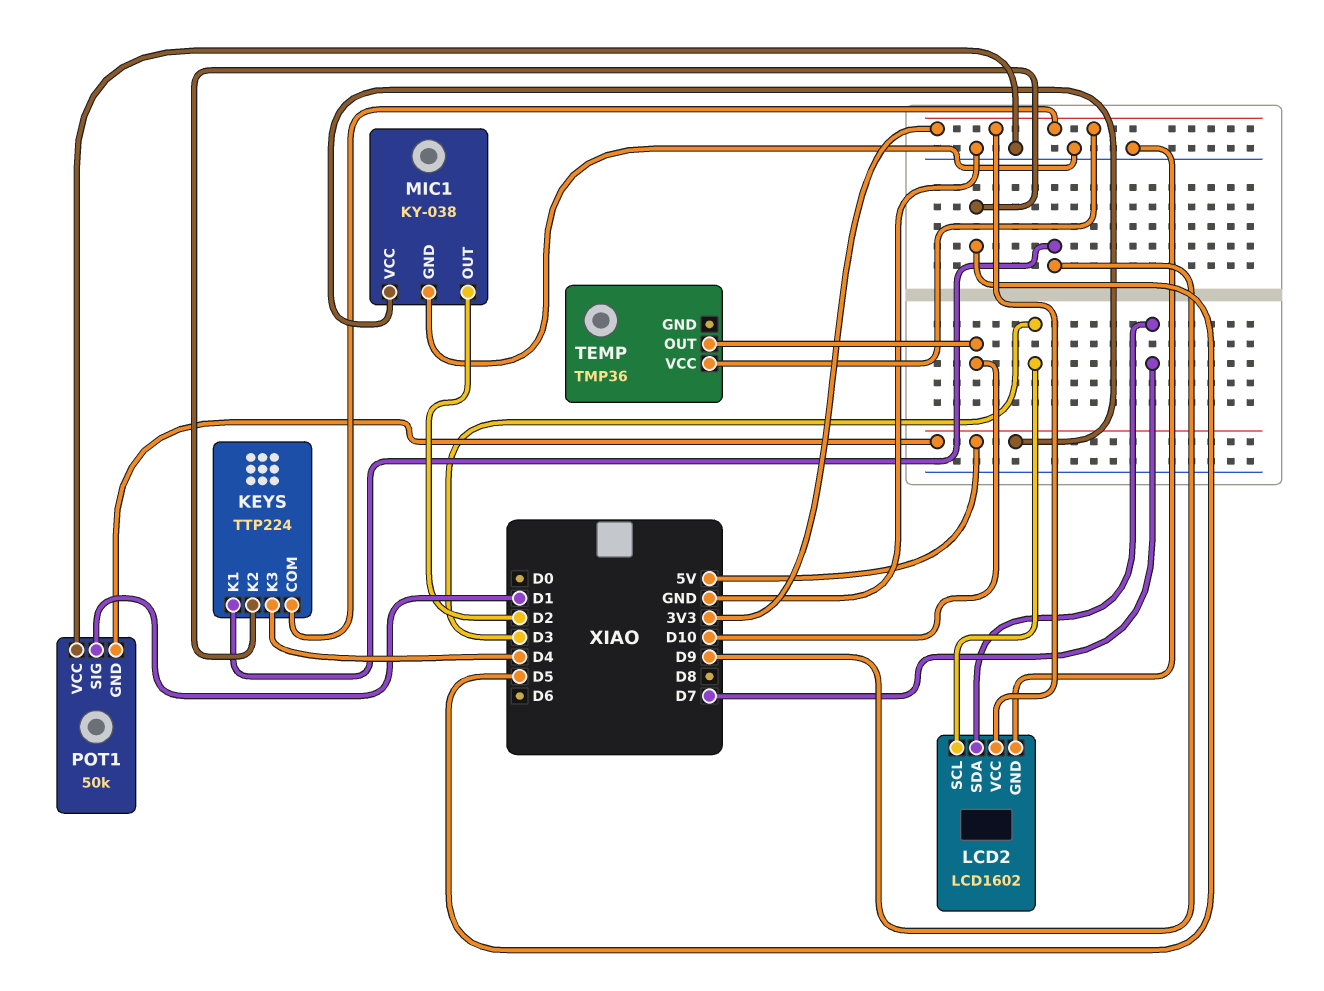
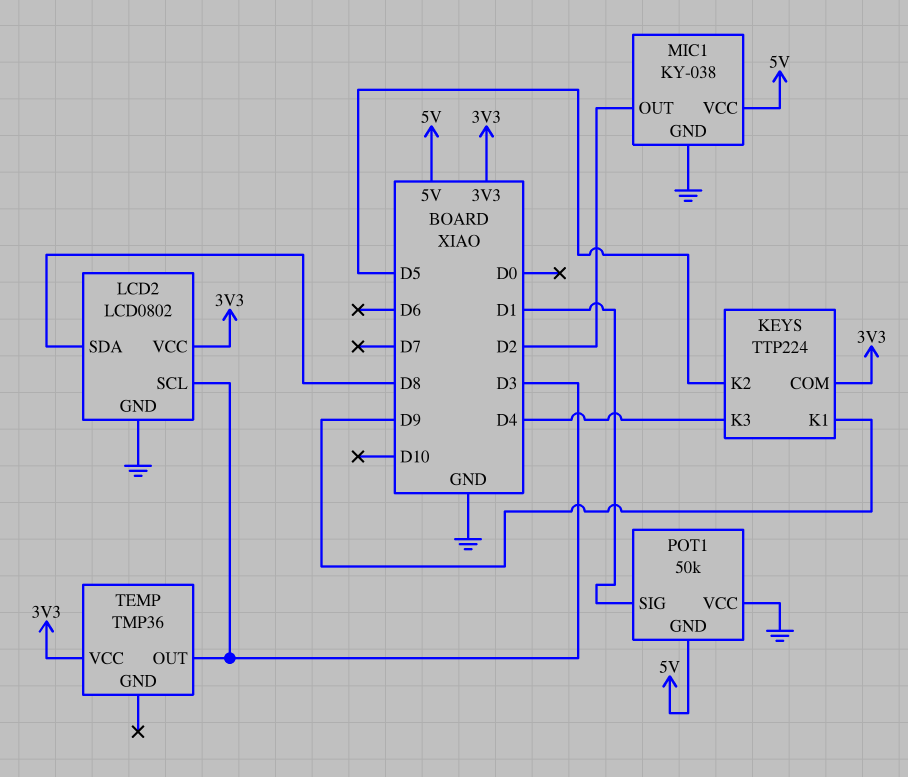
LCD2: LCD1602 -> LCD0802
LCD2 pin SDA: D7 -> D8
TEMP pin OUT: D10 -> D3

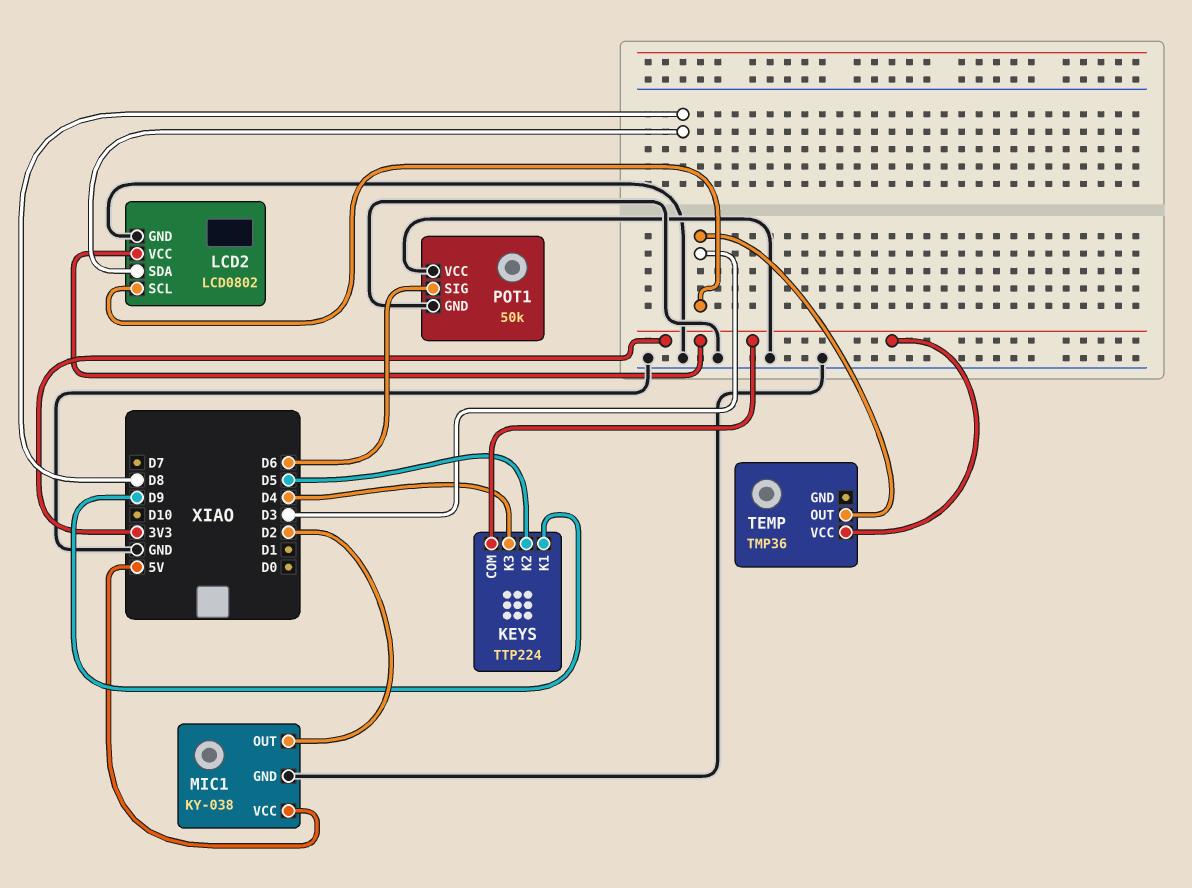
POT1 pin GND: 5V -> GND
POT1 pin SIG: D1 -> D6

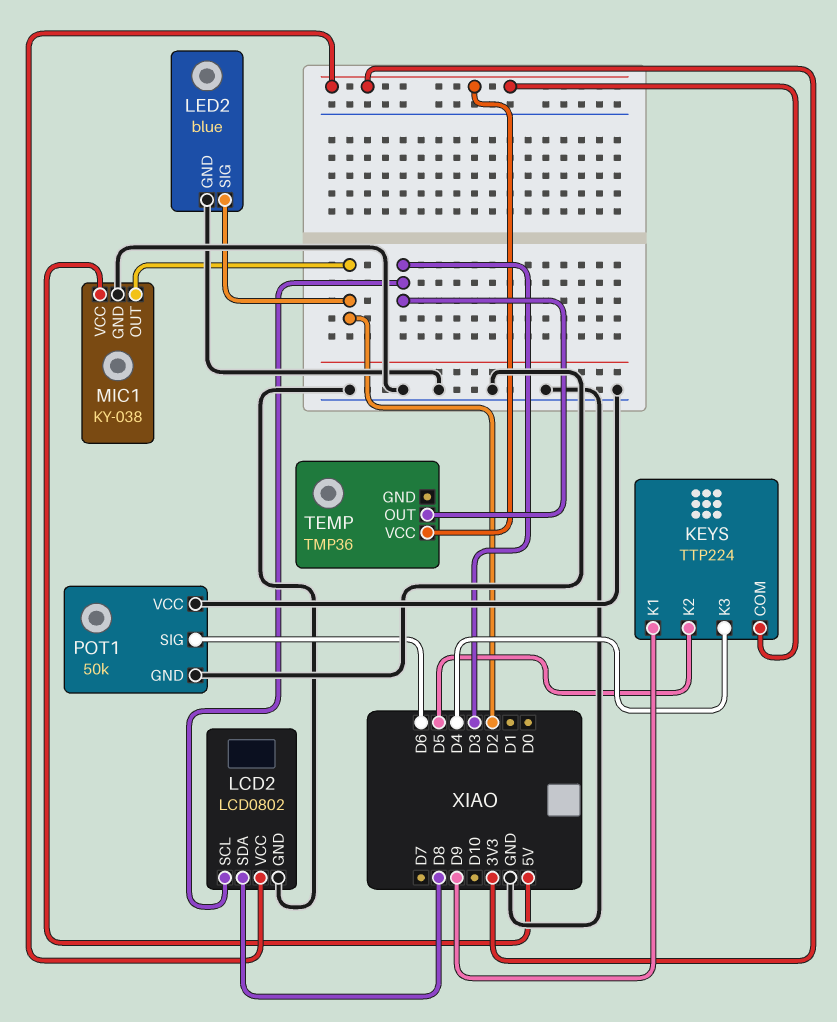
LED2: none -> blue
LED2 pin GND: none -> GND
LED2 pin SIG: none -> D2

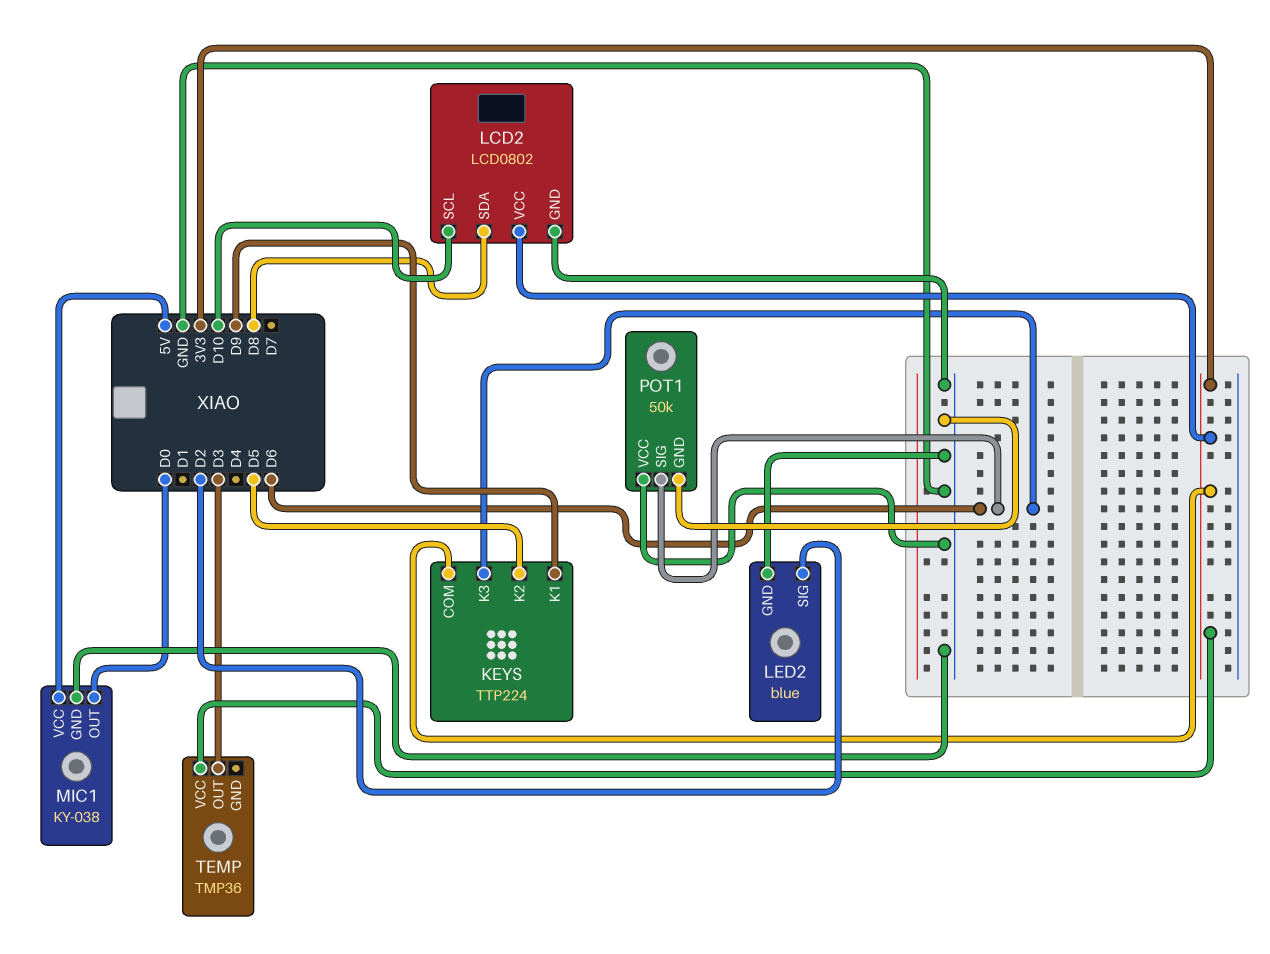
KEYS pin K3: D4 -> D6
LCD2 pin SCL: D3 -> D10
MIC1 pin OUT: D2 -> D0

